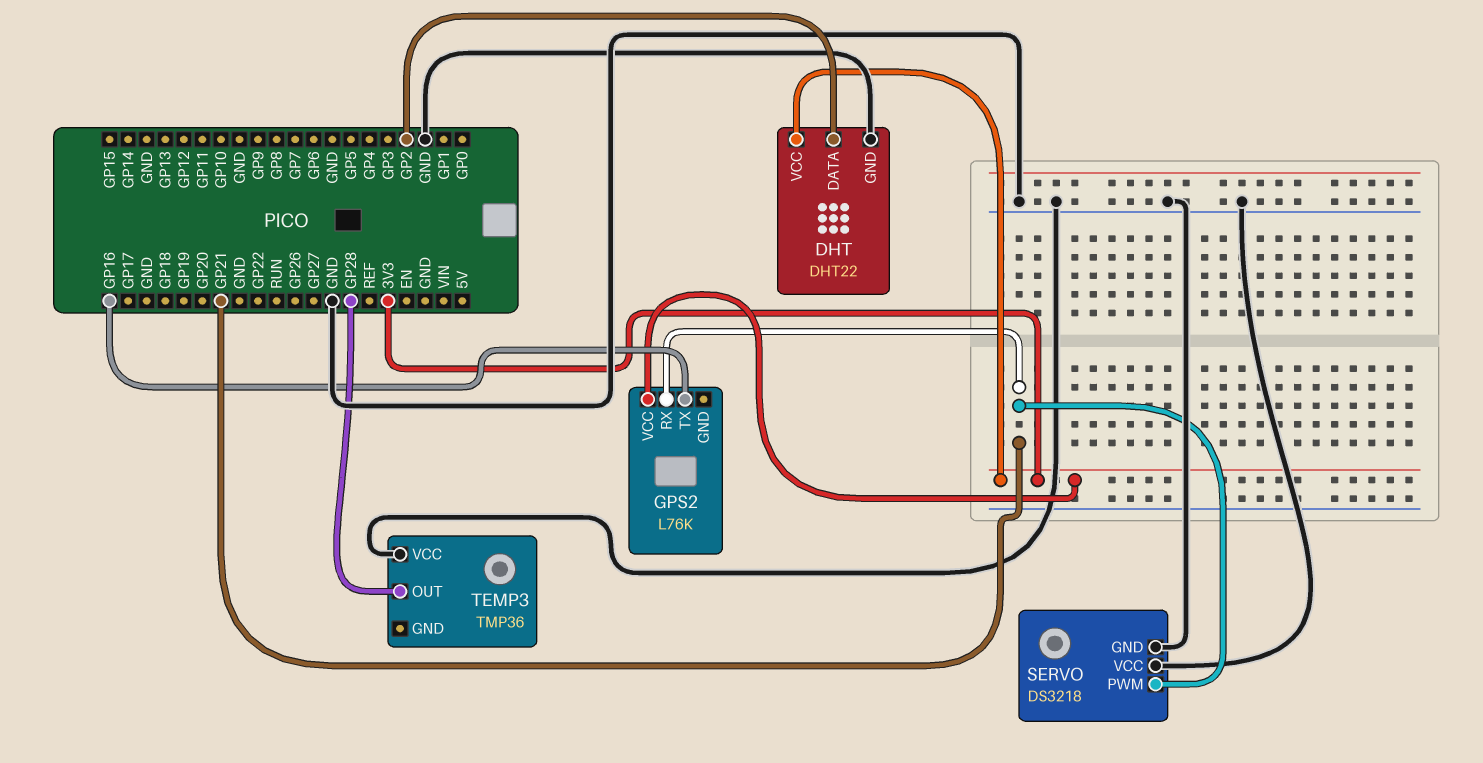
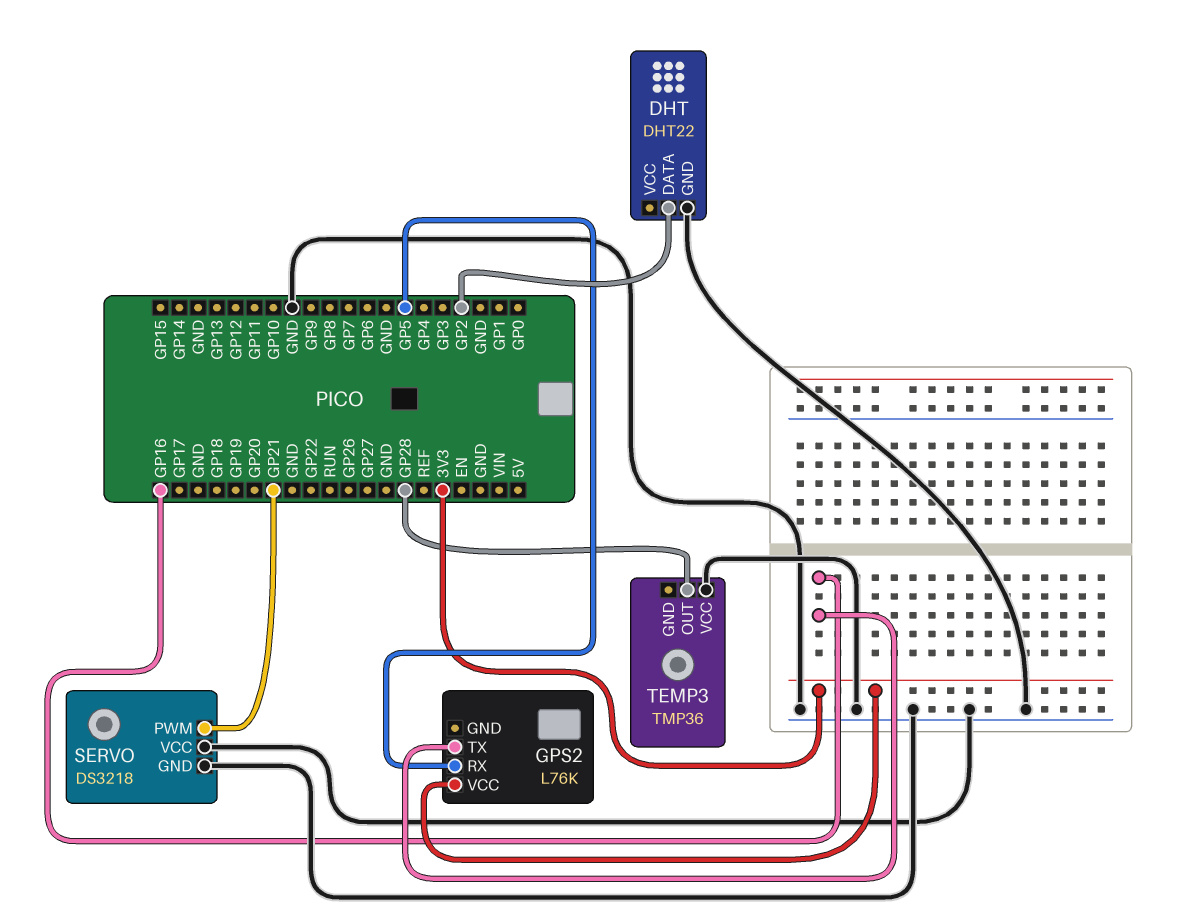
DHT pin VCC: 3V3 -> none
GPS2 pin RX: GP21 -> GP5

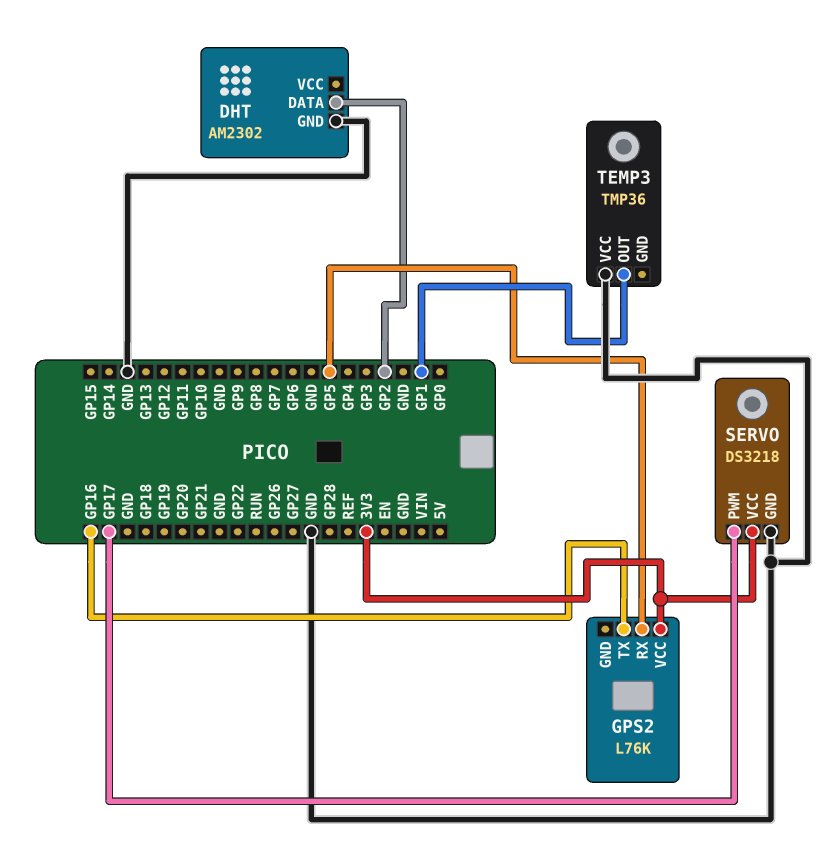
DHT: DHT22 -> AM2302
SERVO pin PWM: GP21 -> GP17
SERVO pin VCC: GND -> 3V3
TEMP3 pin OUT: GP28 -> GP1

